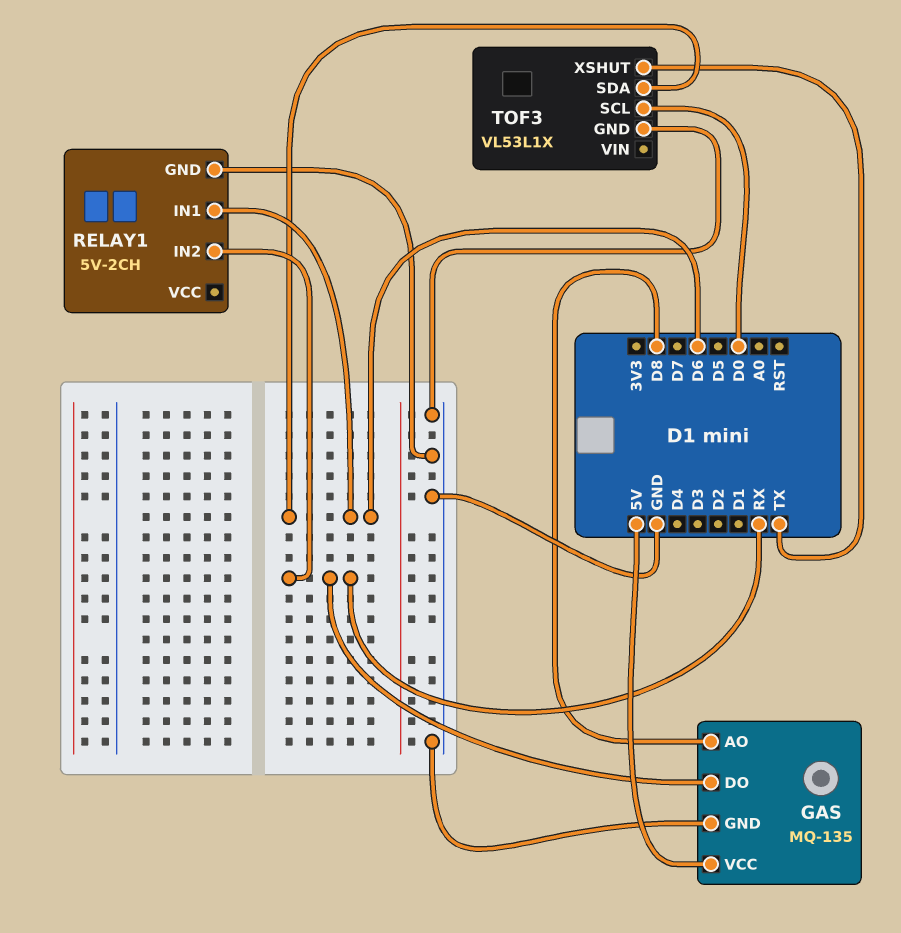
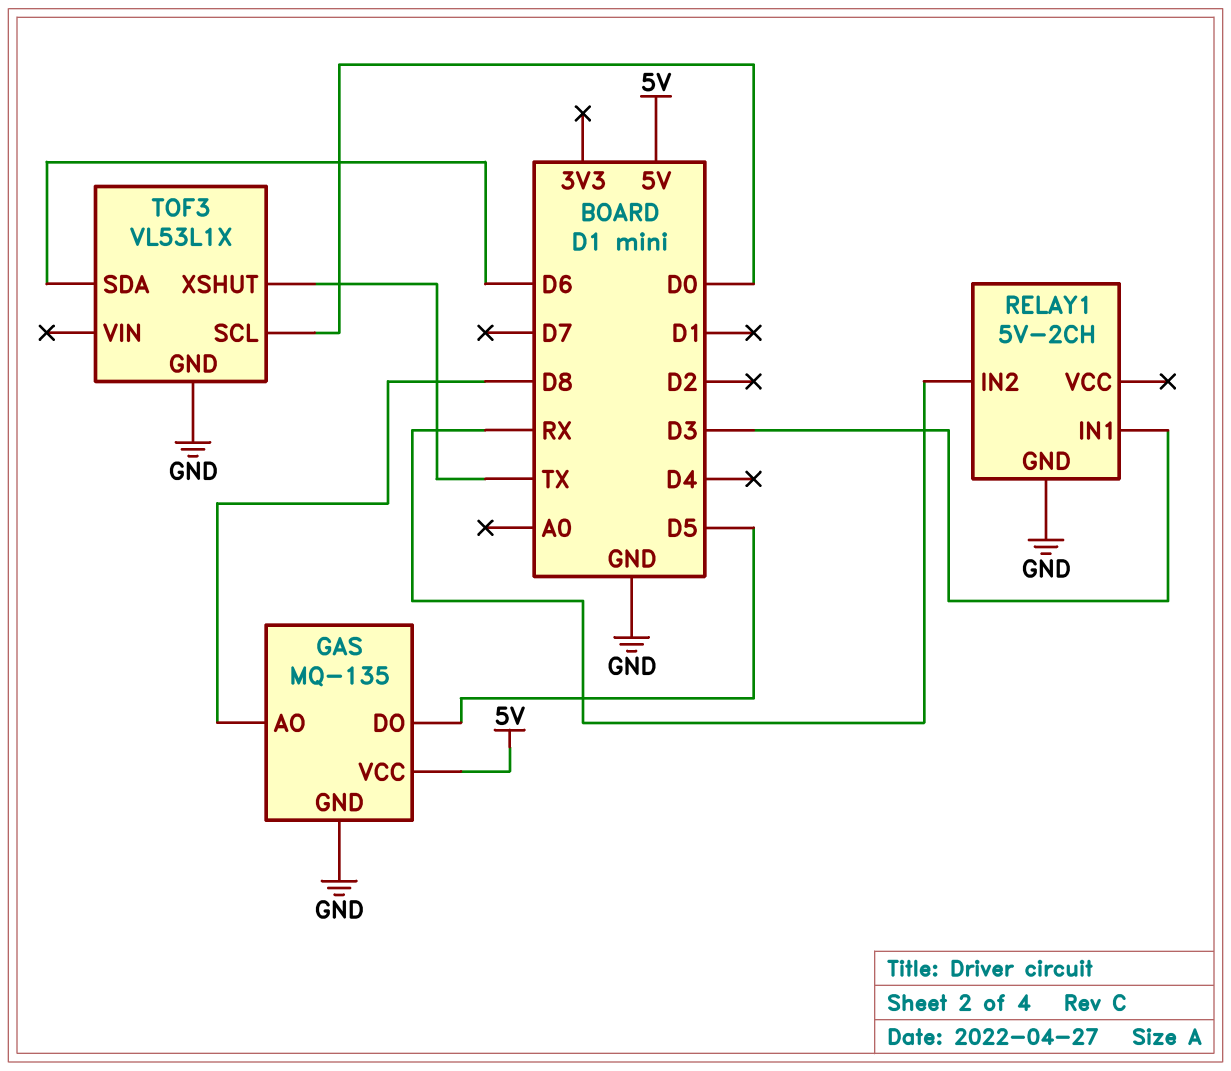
GAS pin DO: RX -> D5
RELAY1 pin IN1: D6 -> D3

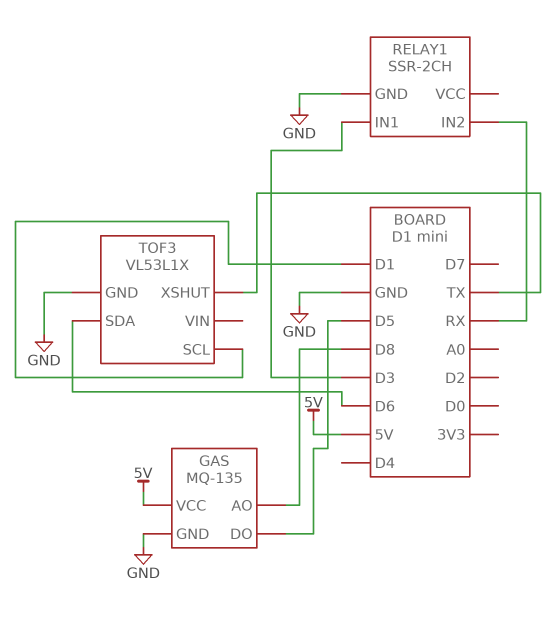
RELAY1: 5V-2CH -> SSR-2CH
TOF3 pin SCL: D0 -> D1

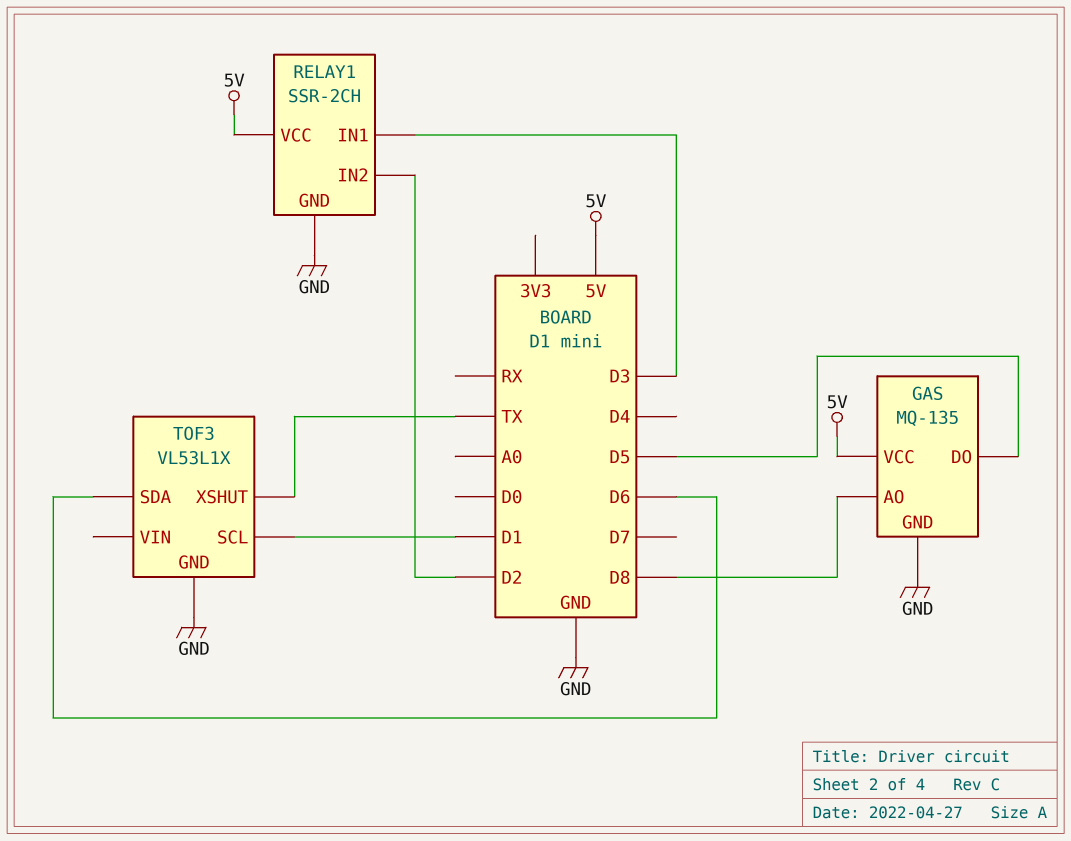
RELAY1 pin IN2: RX -> D2
RELAY1 pin VCC: none -> 5V

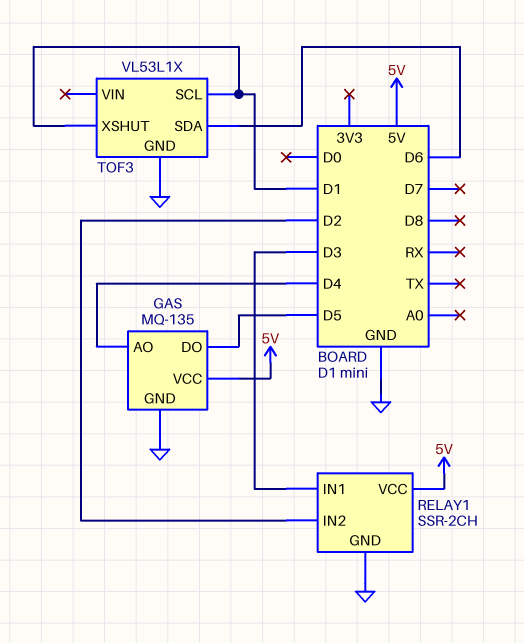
GAS pin AO: D8 -> D4
TOF3 pin XSHUT: TX -> D1

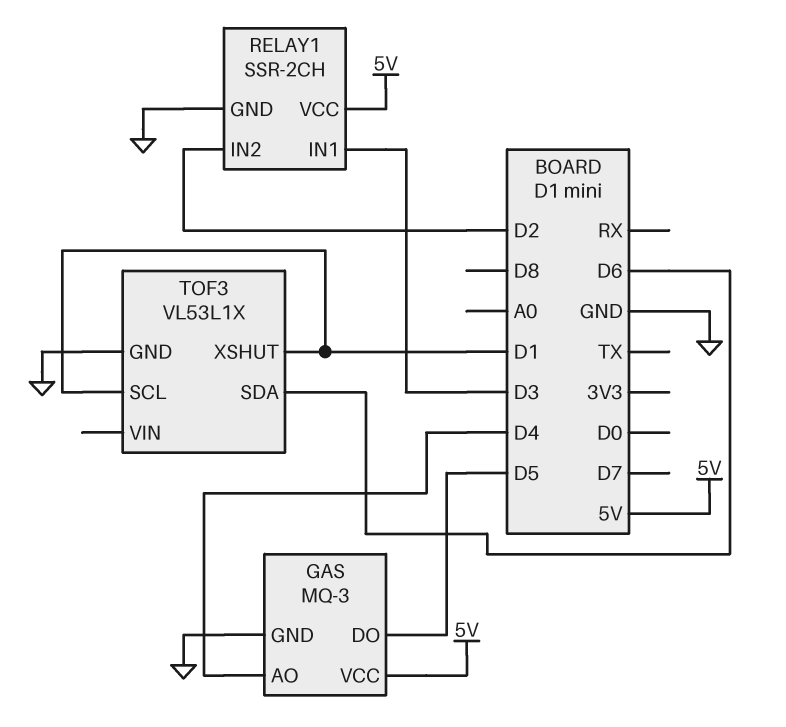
GAS: MQ-135 -> MQ-3

